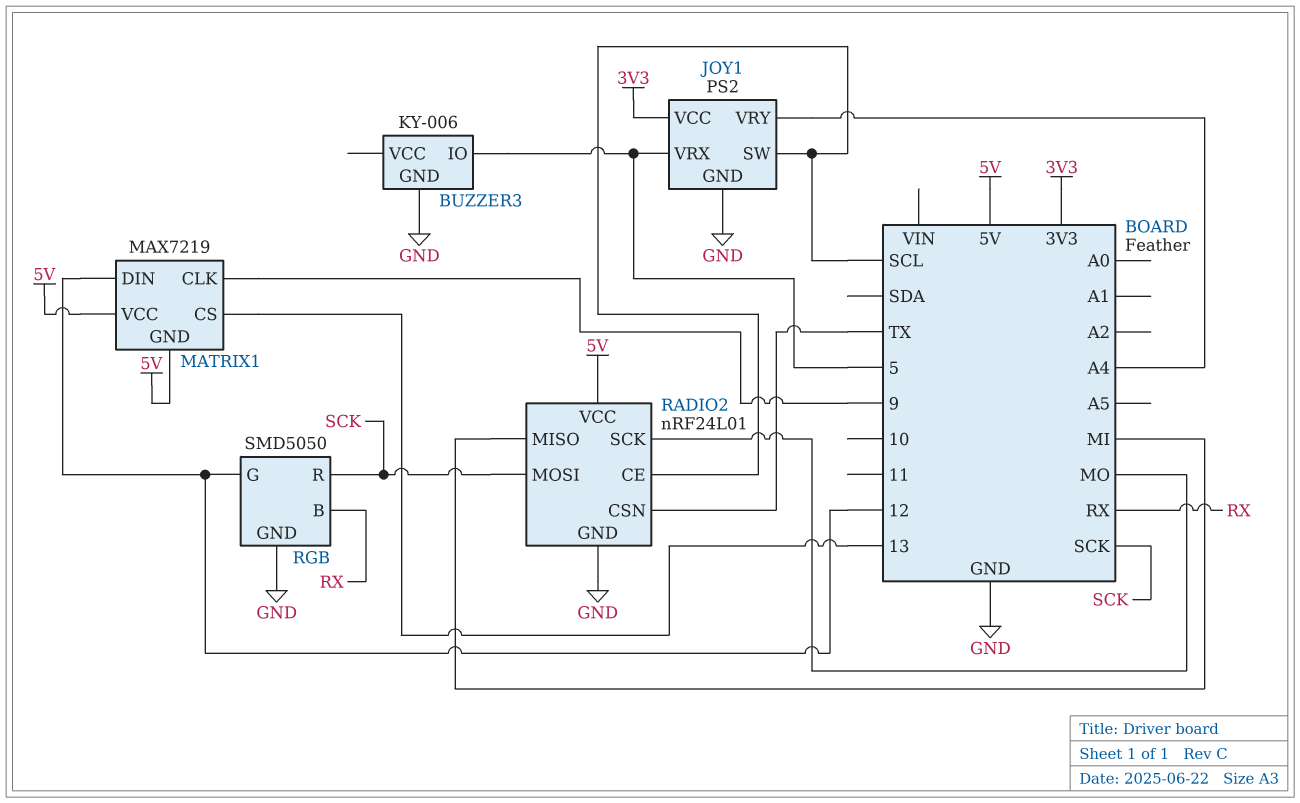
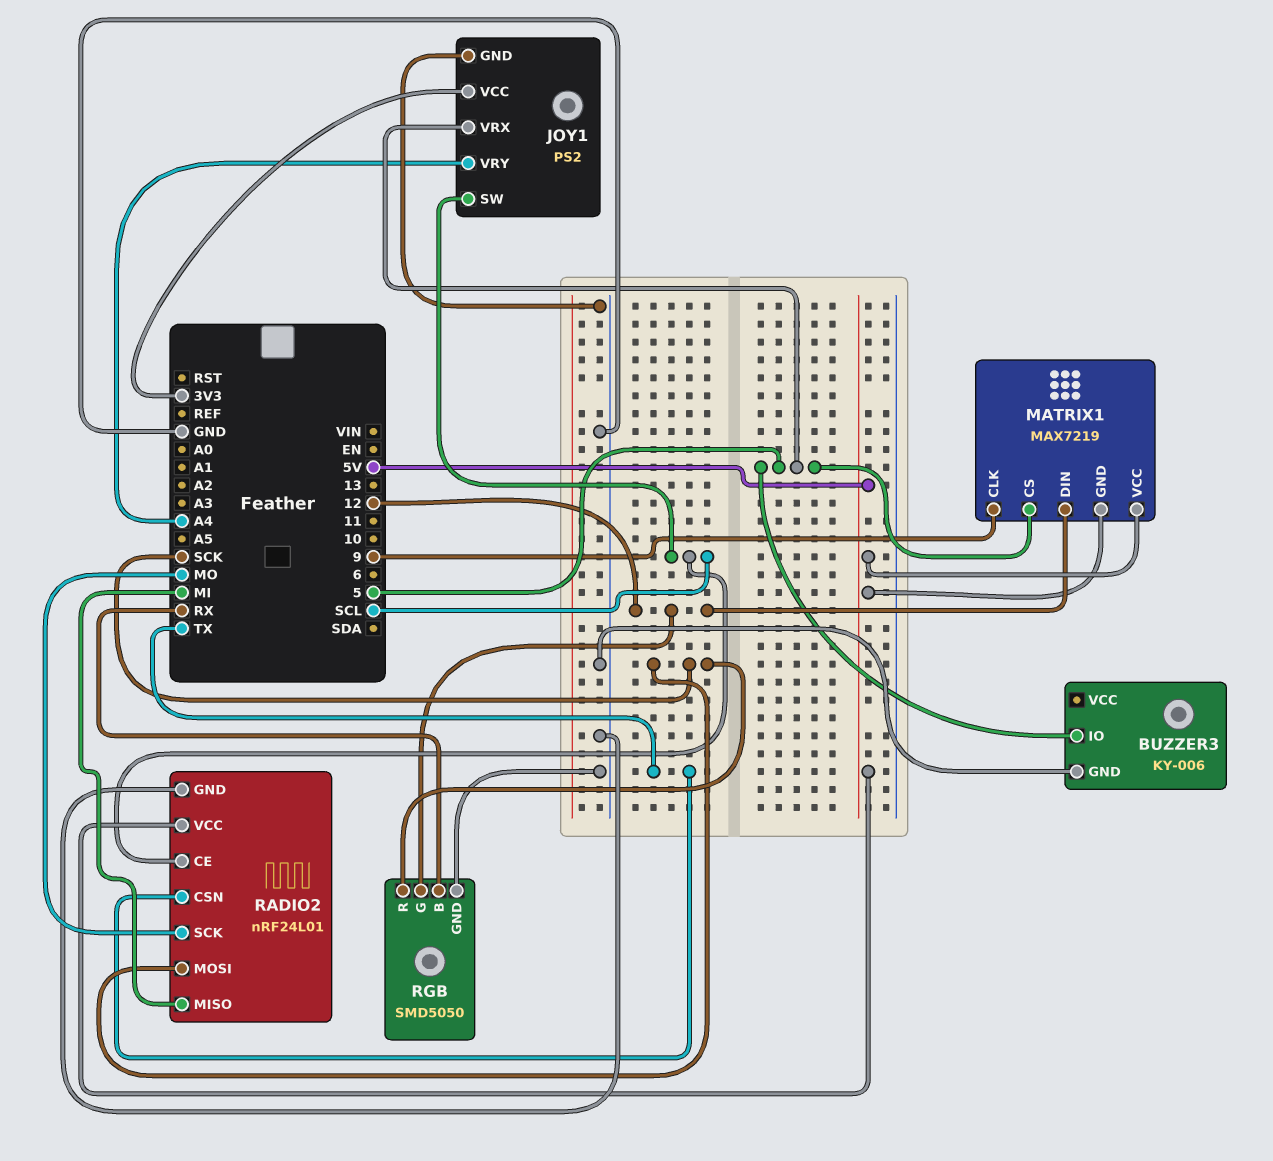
MATRIX1 pin CS: 13 -> 5

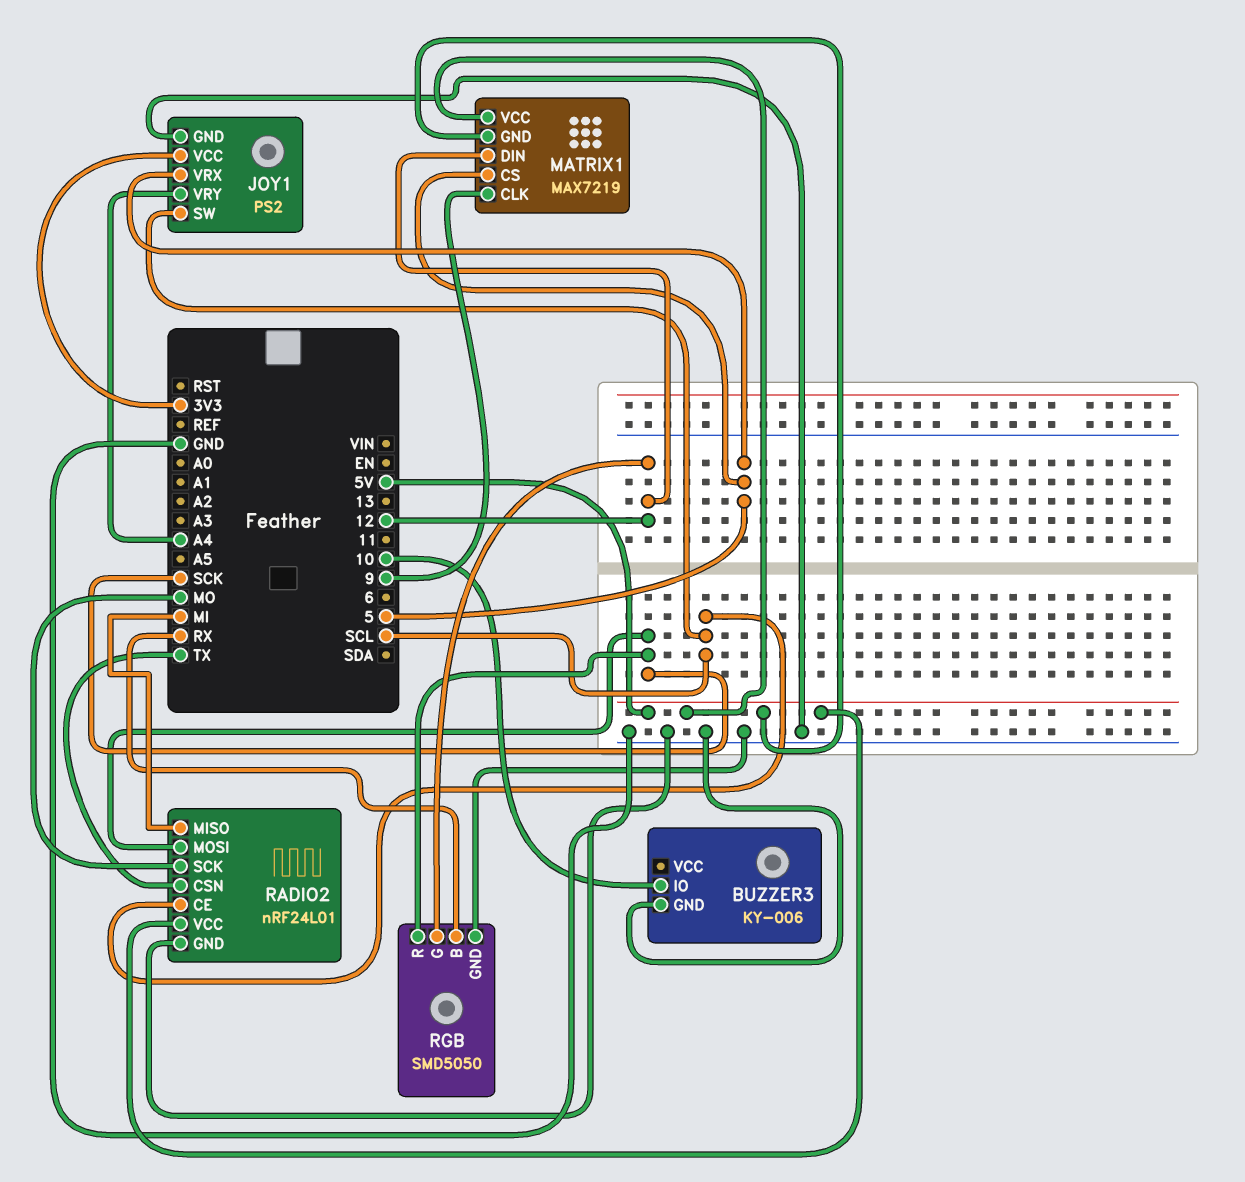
BUZZER3 pin IO: 5 -> 10

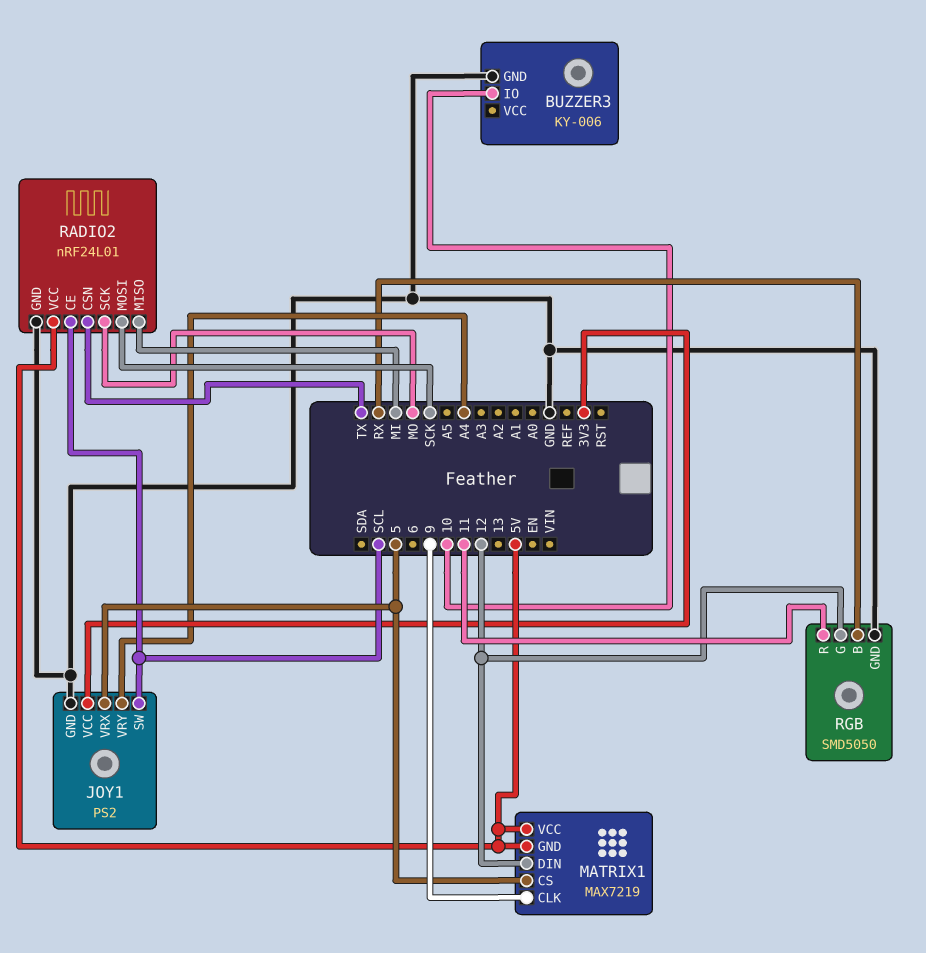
RGB pin R: SCK -> 11

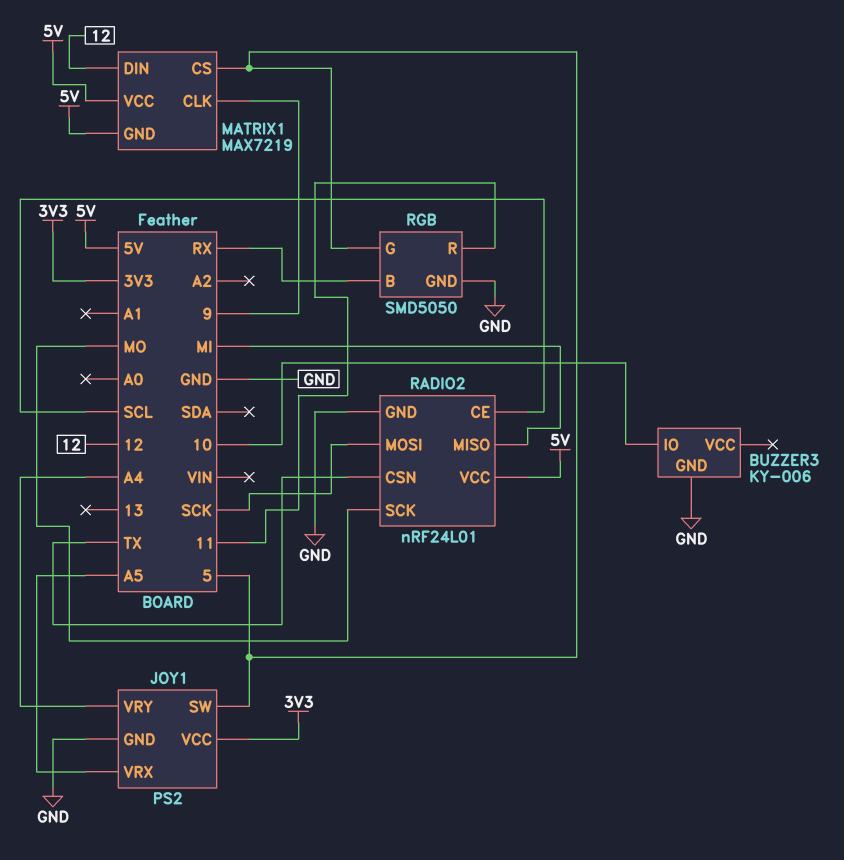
JOY1 pin SW: SCL -> 5
JOY1 pin VRX: 5 -> A5
RGB pin G: 12 -> 5

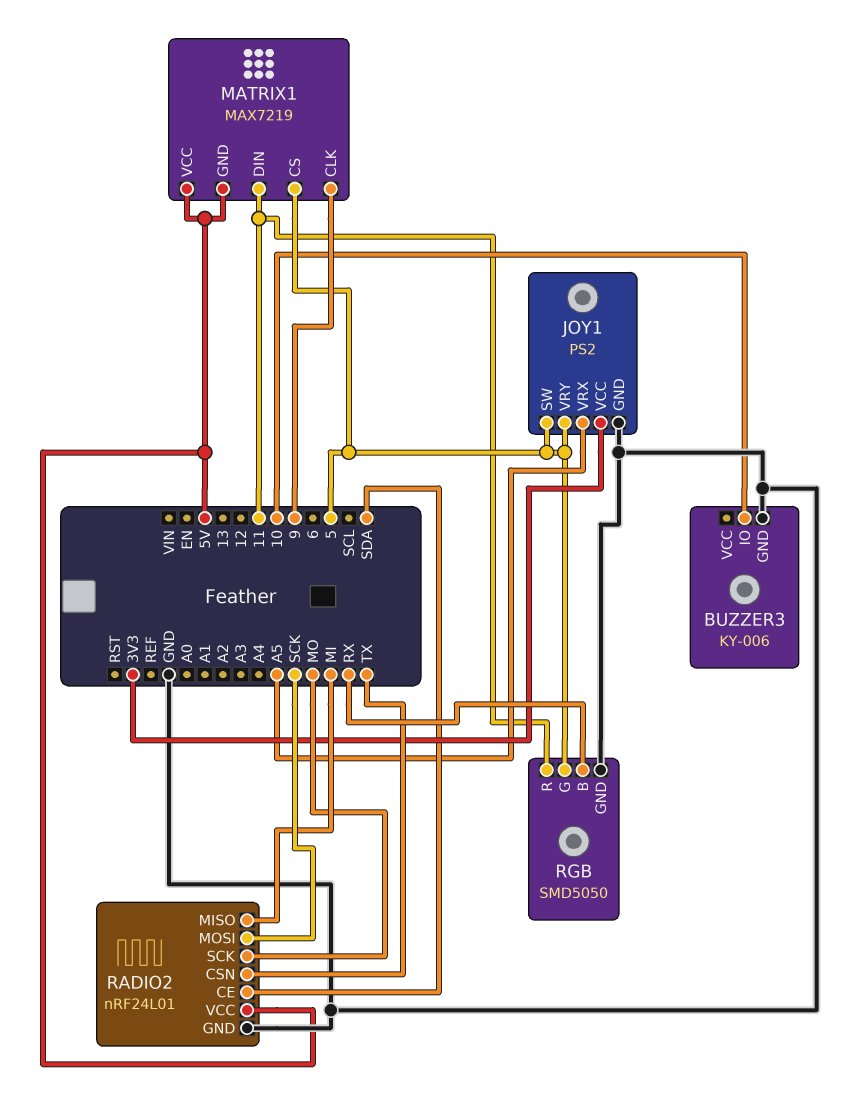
JOY1 pin VRY: A4 -> 5
MATRIX1 pin DIN: 12 -> 11
RADIO2 pin CE: SCL -> SDA

